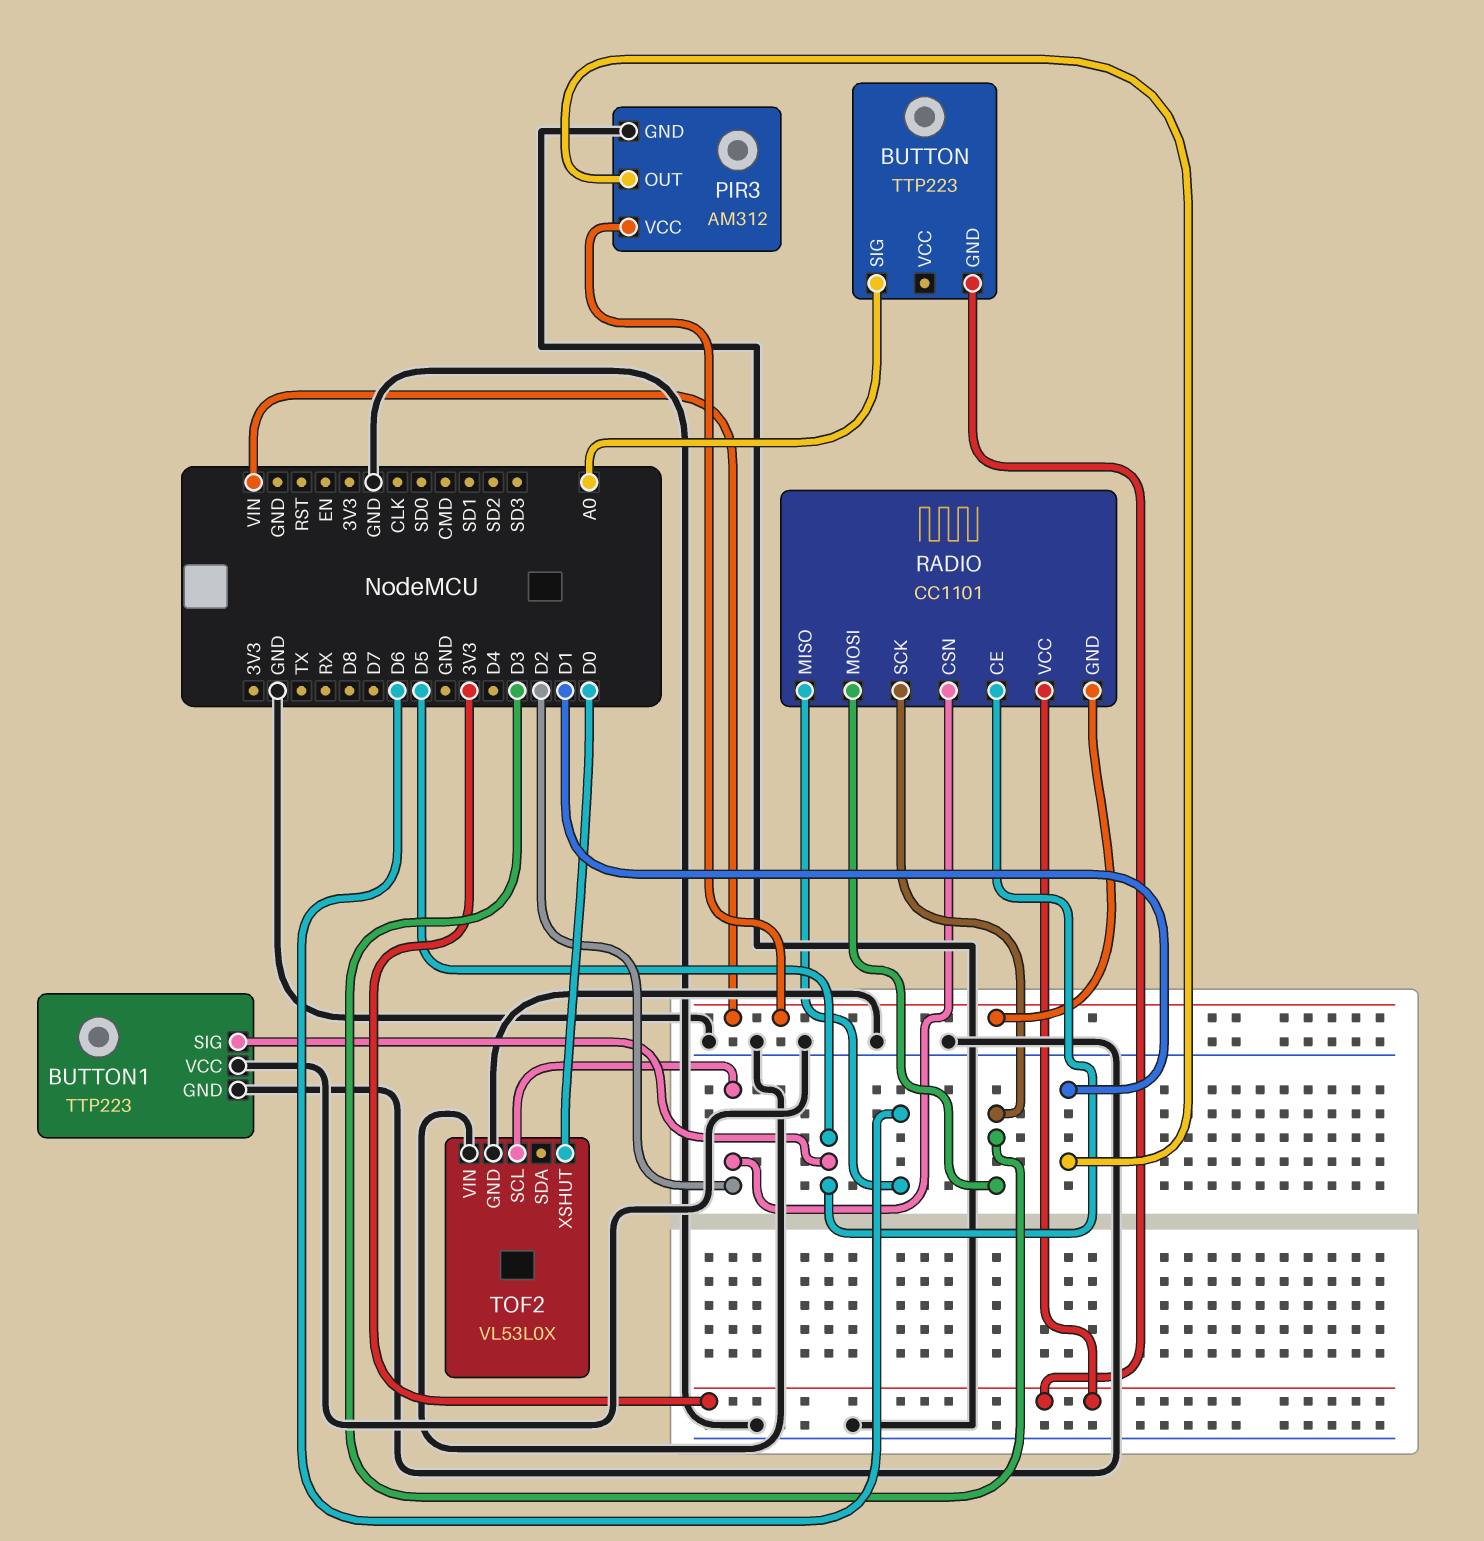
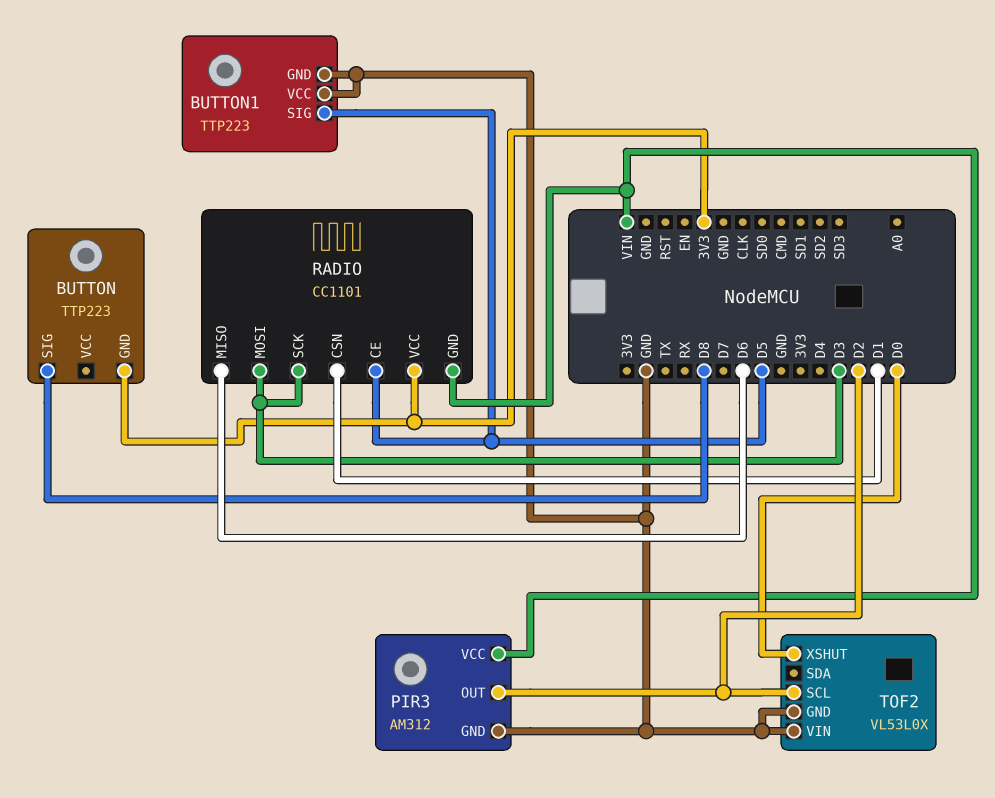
BUTTON pin SIG: A0 -> D8
PIR3 pin OUT: D1 -> D2
RADIO pin CSN: D2 -> D1

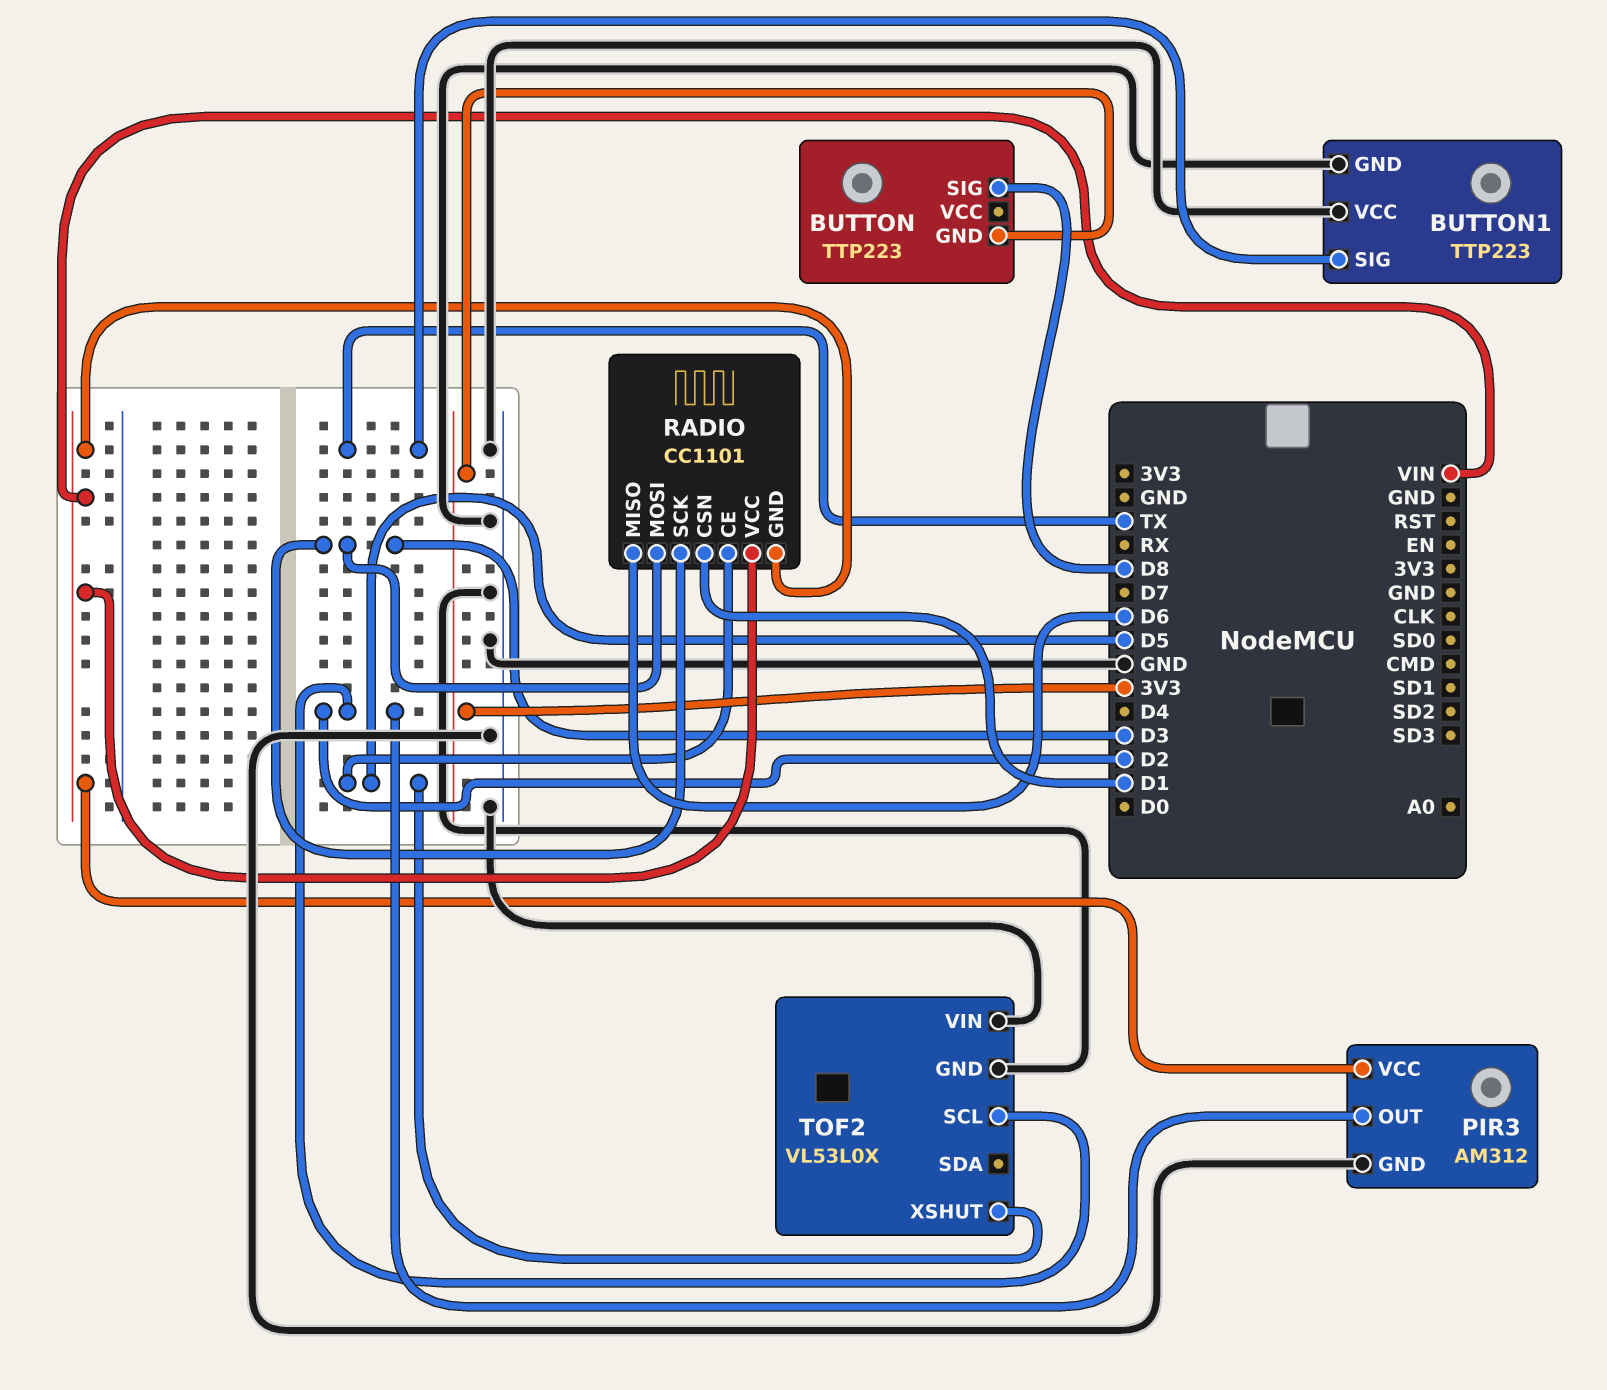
BUTTON1 pin SIG: D5 -> TX
RADIO pin VCC: 3V3 -> VIN
TOF2 pin XSHUT: D0 -> D5

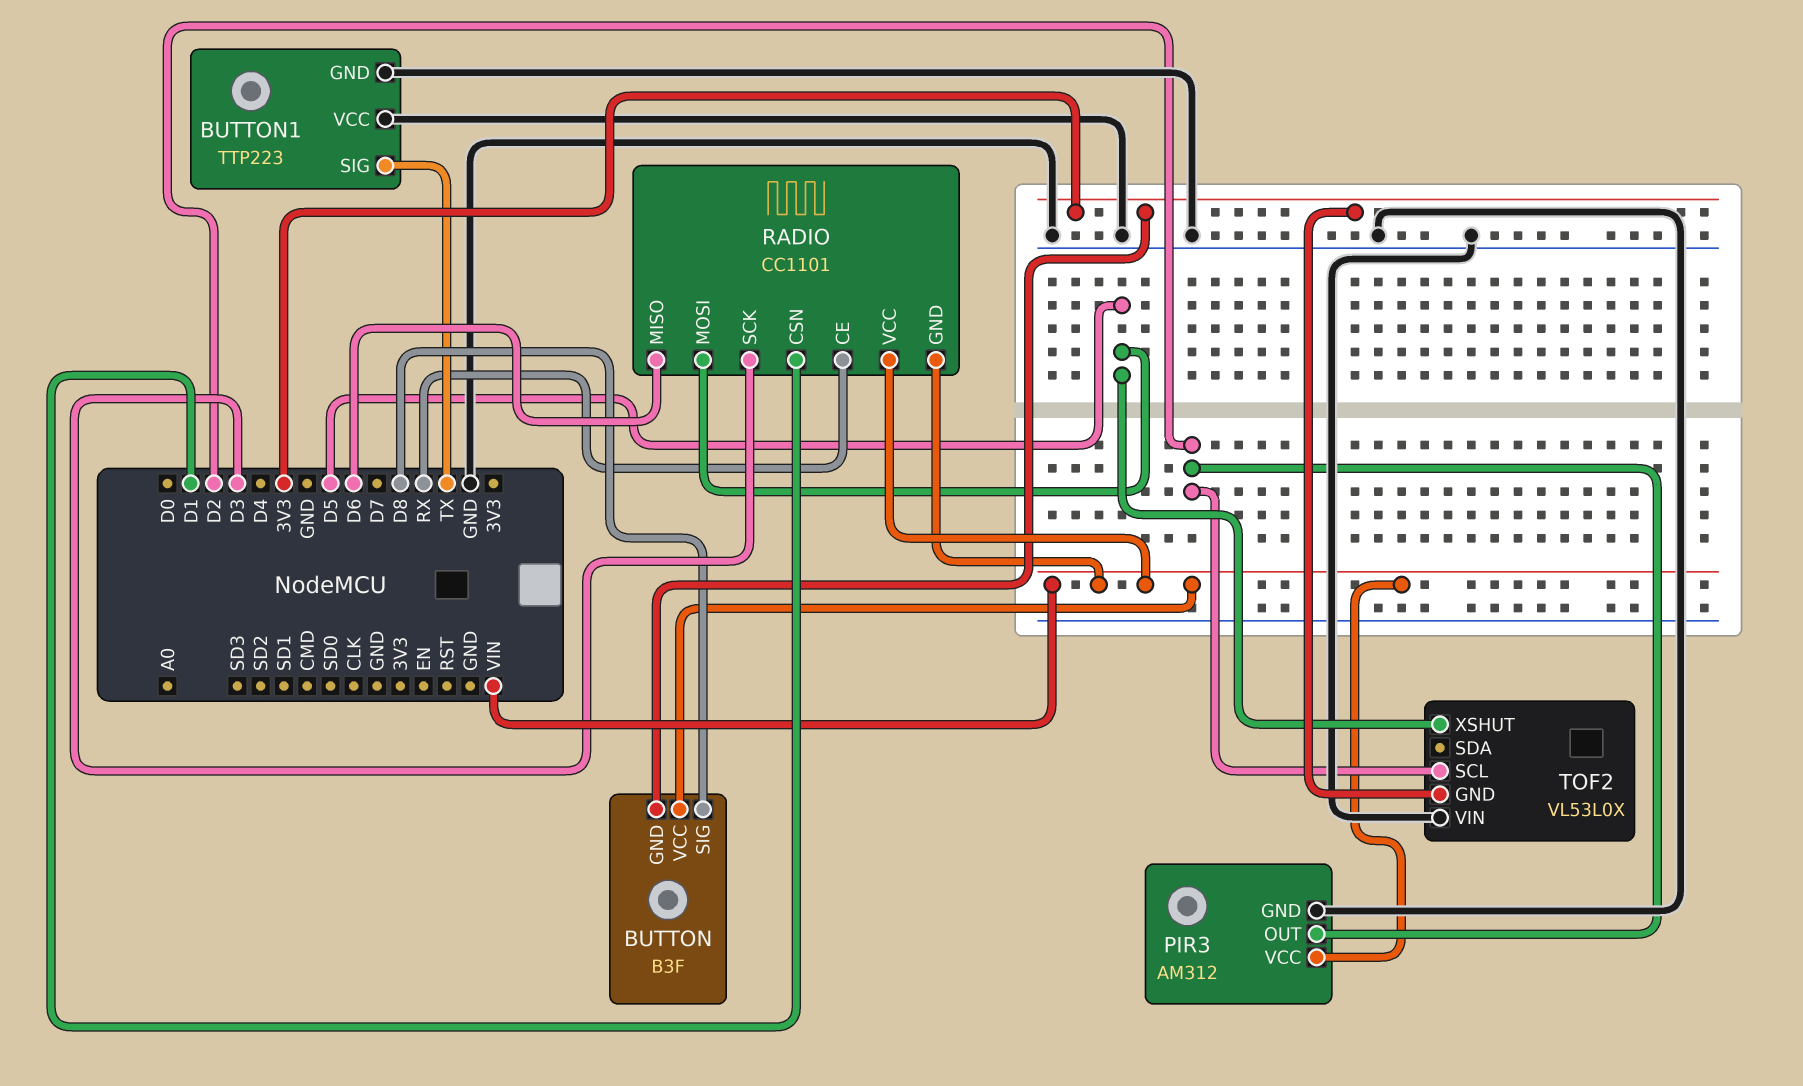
BUTTON: TTP223 -> B3F
BUTTON pin VCC: none -> VIN
RADIO pin CE: D5 -> RX
RADIO pin MOSI: D3 -> D5
TOF2 pin GND: GND -> 3V3

